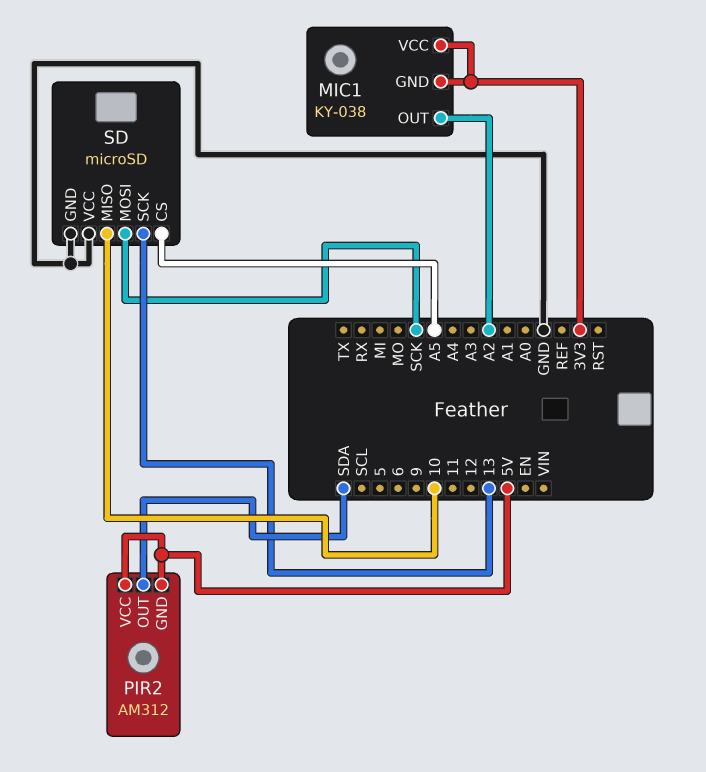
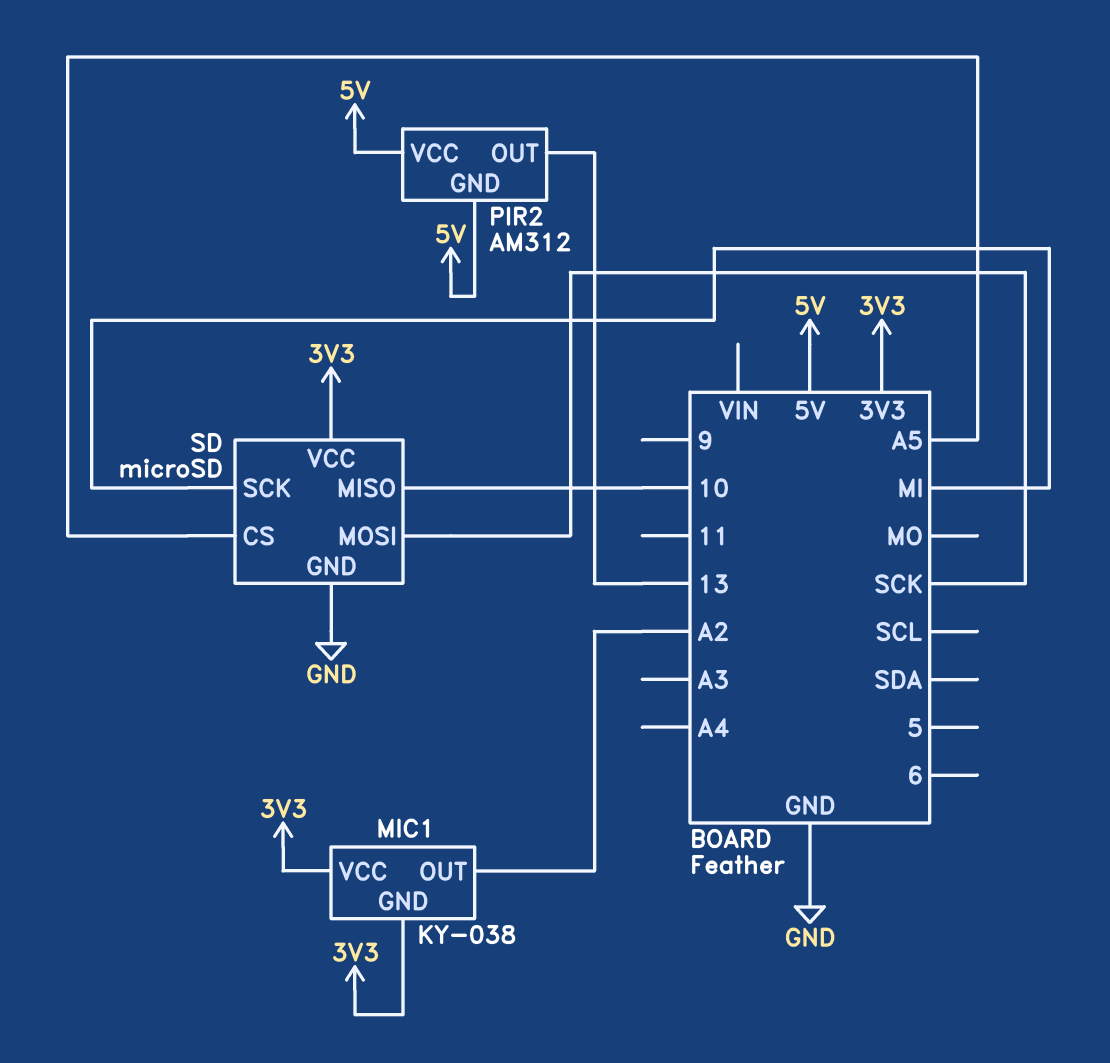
PIR2 pin OUT: SDA -> 13
SD pin SCK: 13 -> MI
SD pin VCC: GND -> 3V3

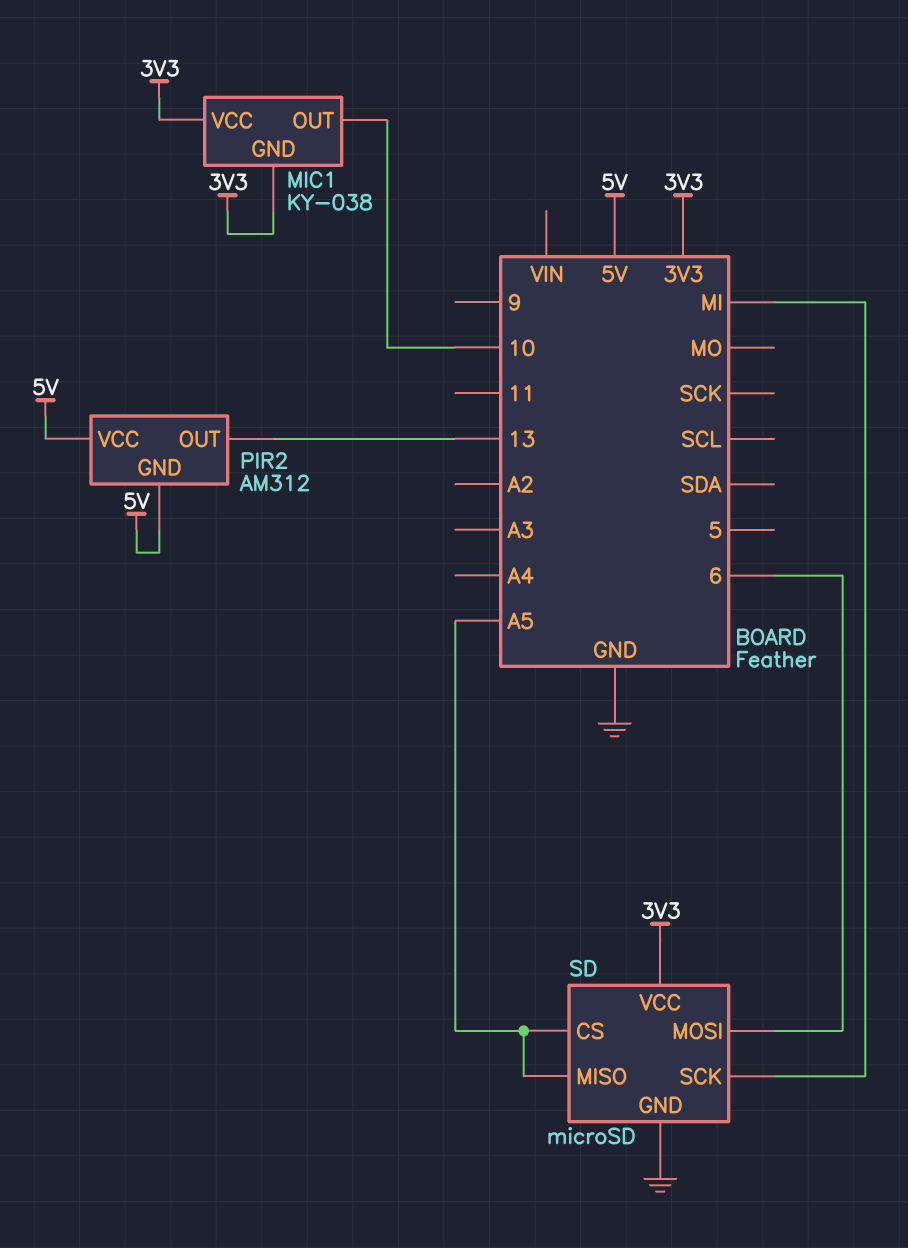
MIC1 pin OUT: A2 -> 10
SD pin MISO: 10 -> A5
SD pin MOSI: SCK -> 6

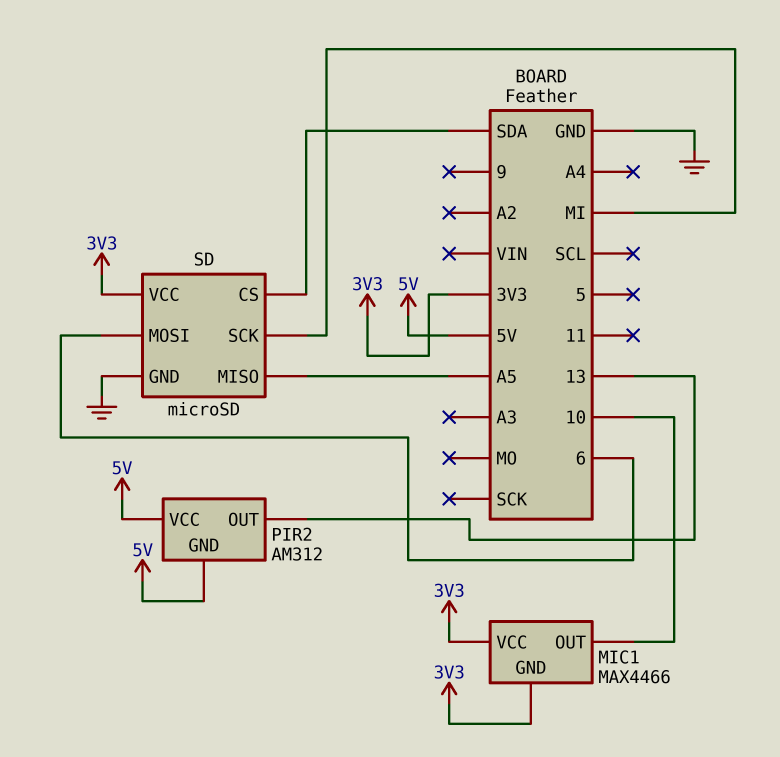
MIC1: KY-038 -> MAX4466
SD pin CS: A5 -> SDA

